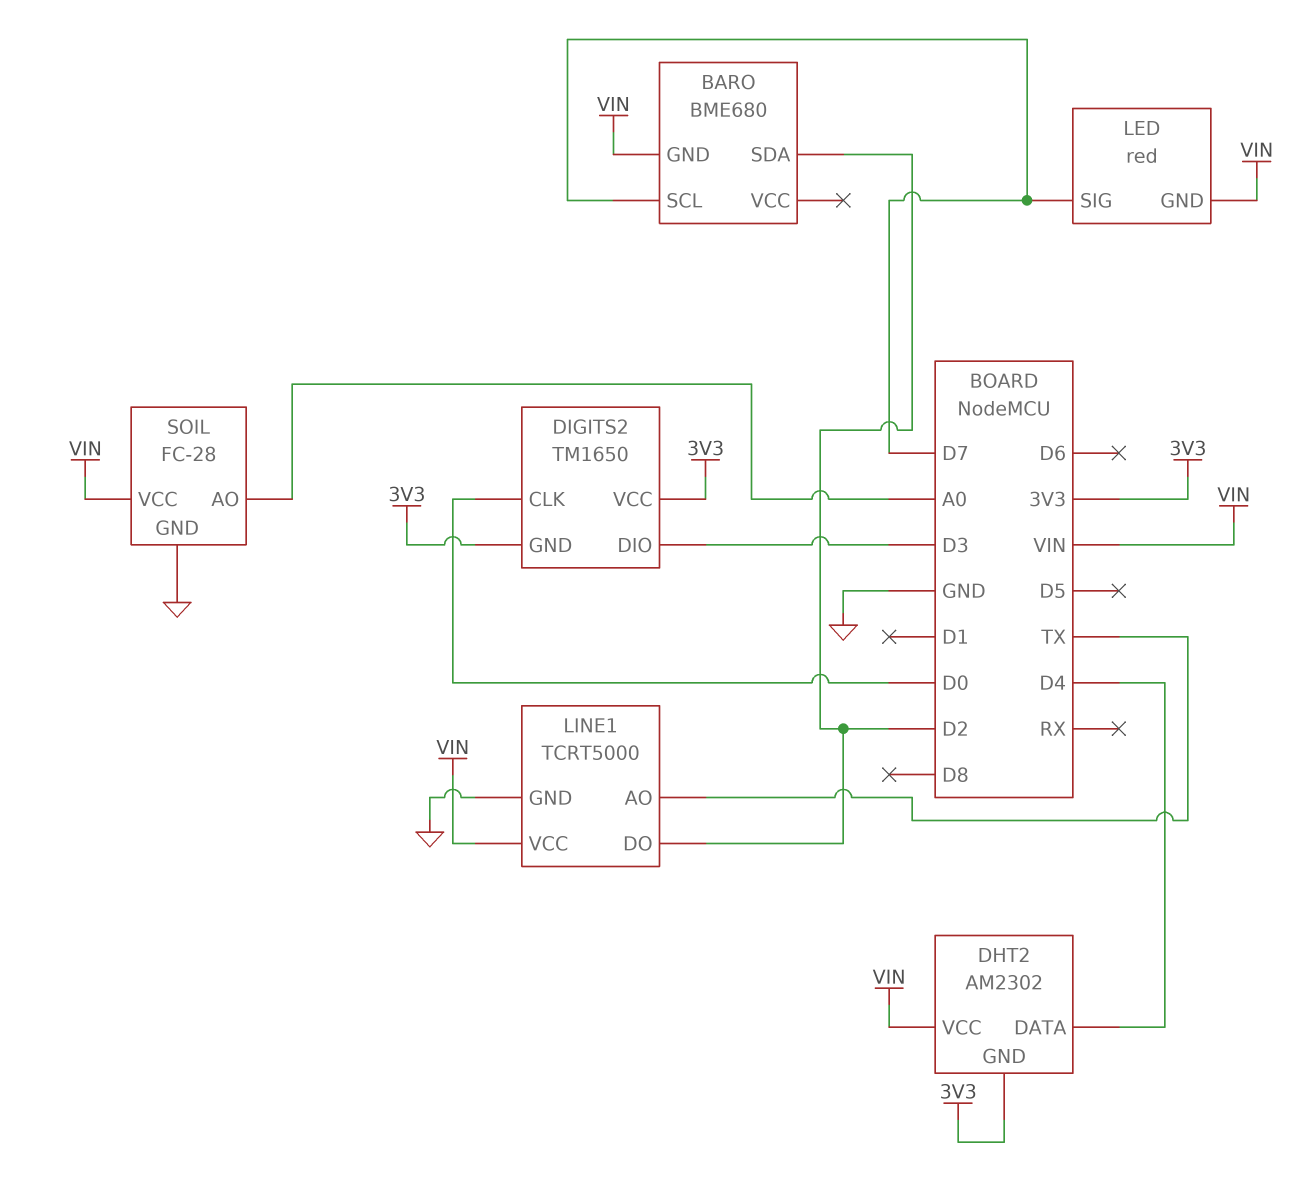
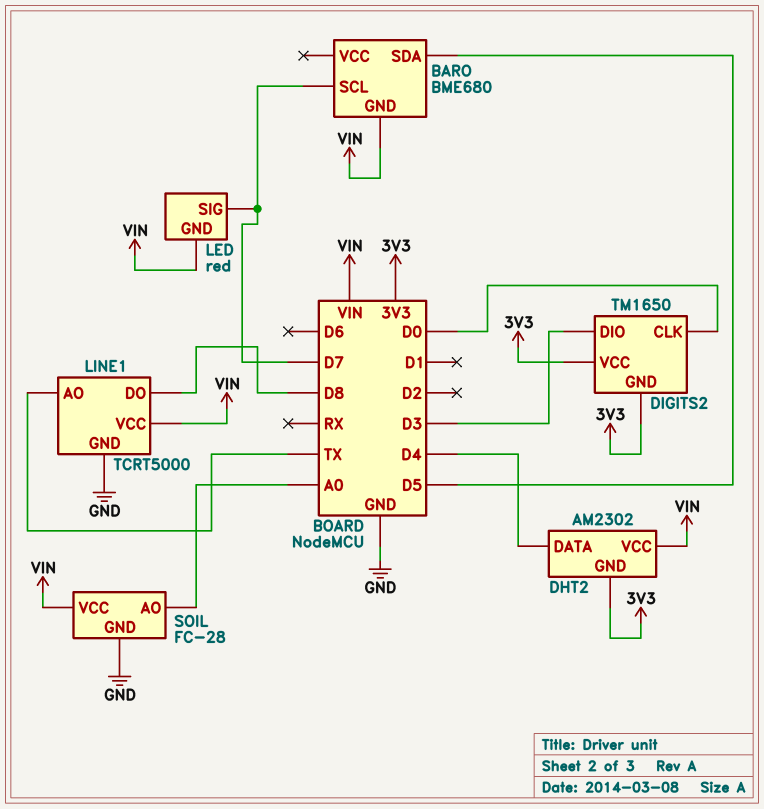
BARO pin SDA: D2 -> D5
LINE1 pin DO: D2 -> D8

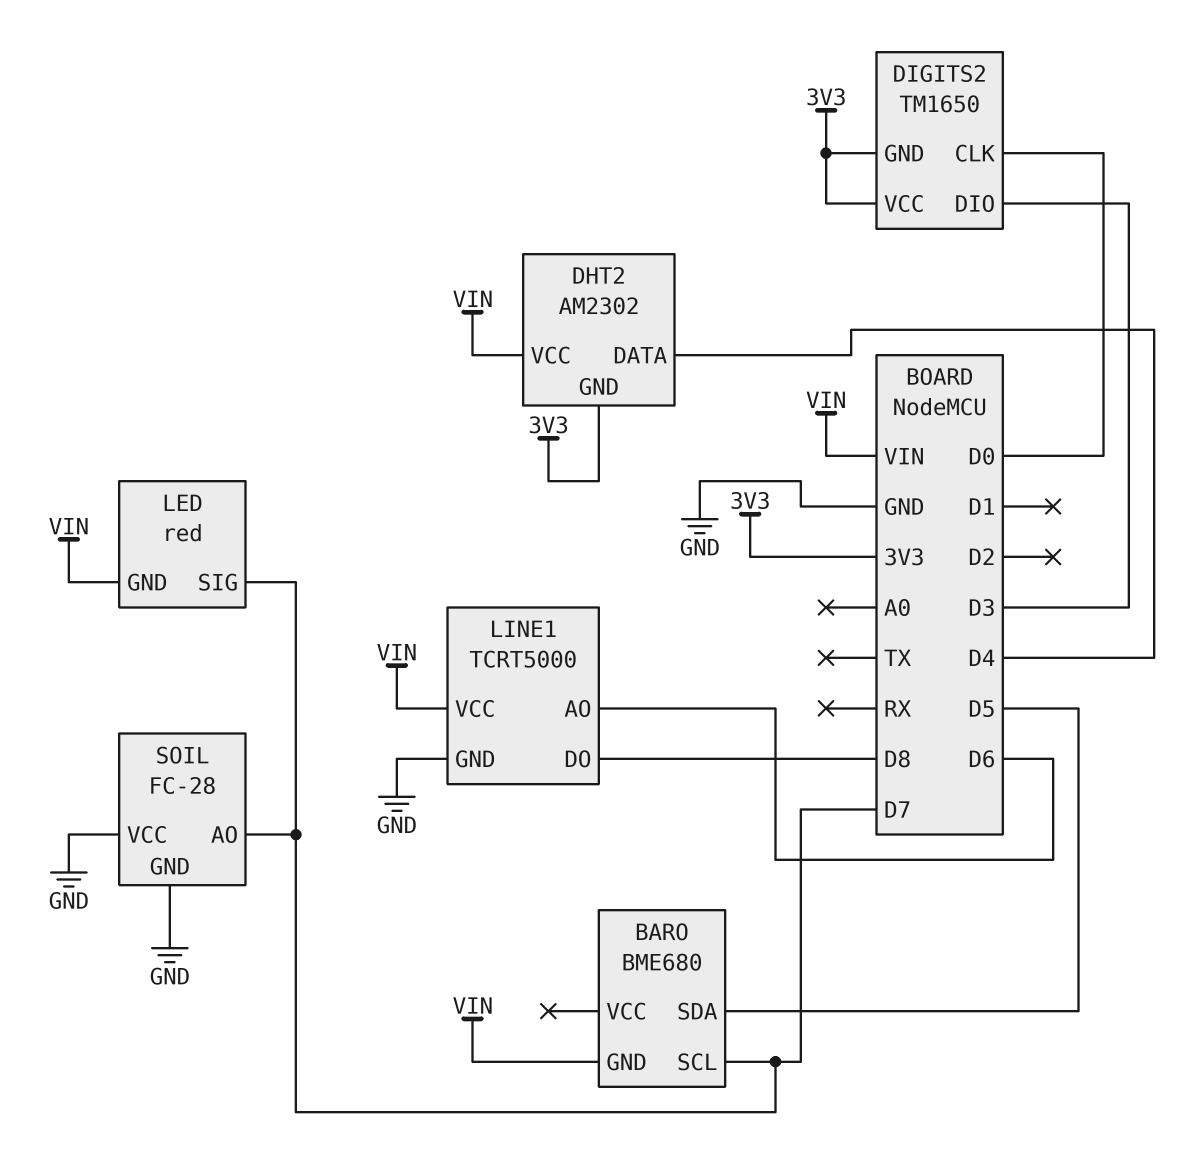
LINE1 pin AO: TX -> D6
SOIL pin AO: A0 -> D7
SOIL pin VCC: VIN -> GND

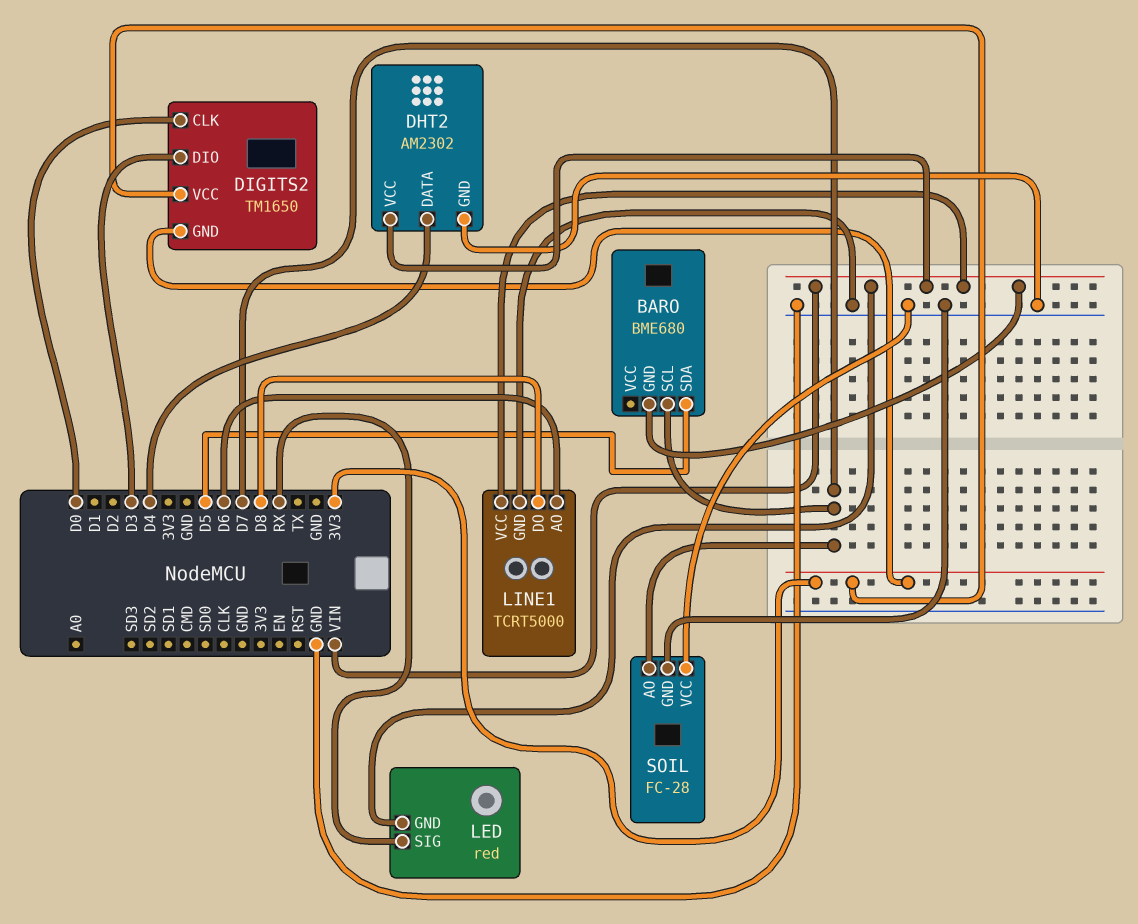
DHT2 pin GND: 3V3 -> GND
LED pin SIG: D7 -> RX

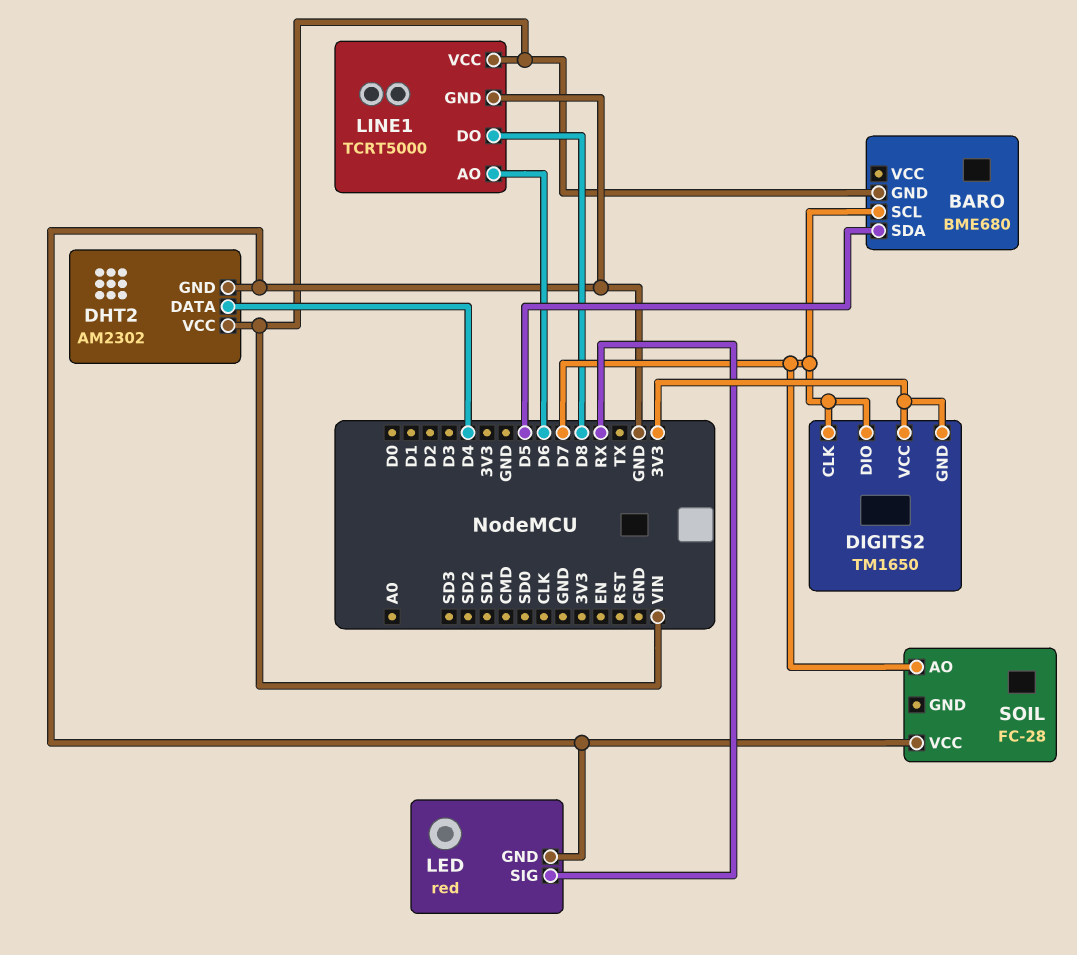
DIGITS2 pin CLK: D0 -> D7
DIGITS2 pin DIO: D3 -> D7
LED pin GND: VIN -> GND
SOIL pin GND: GND -> none

